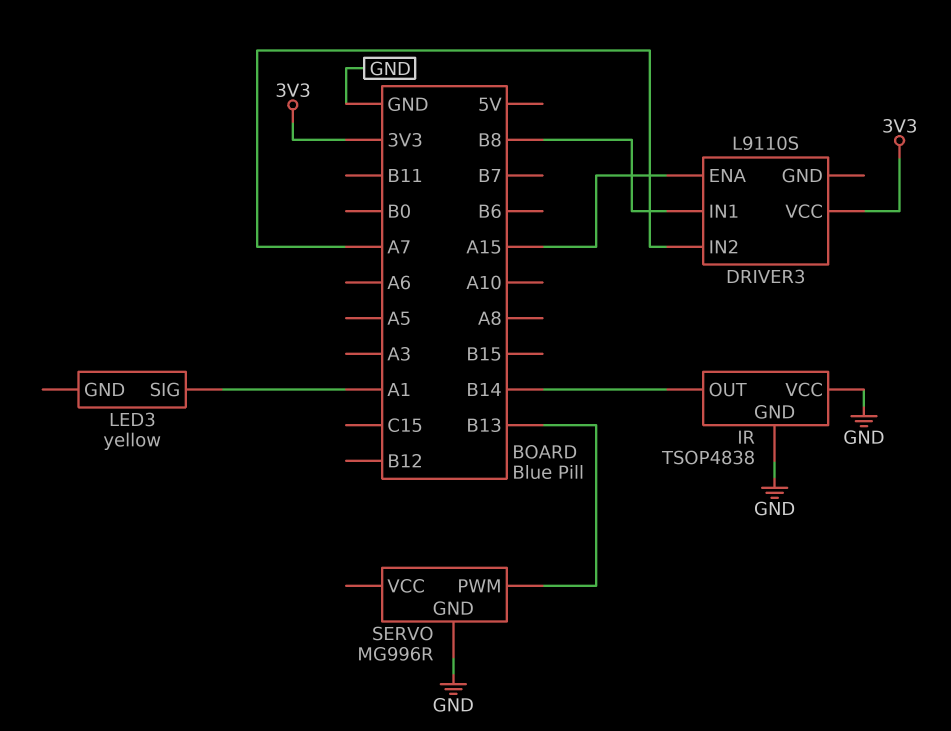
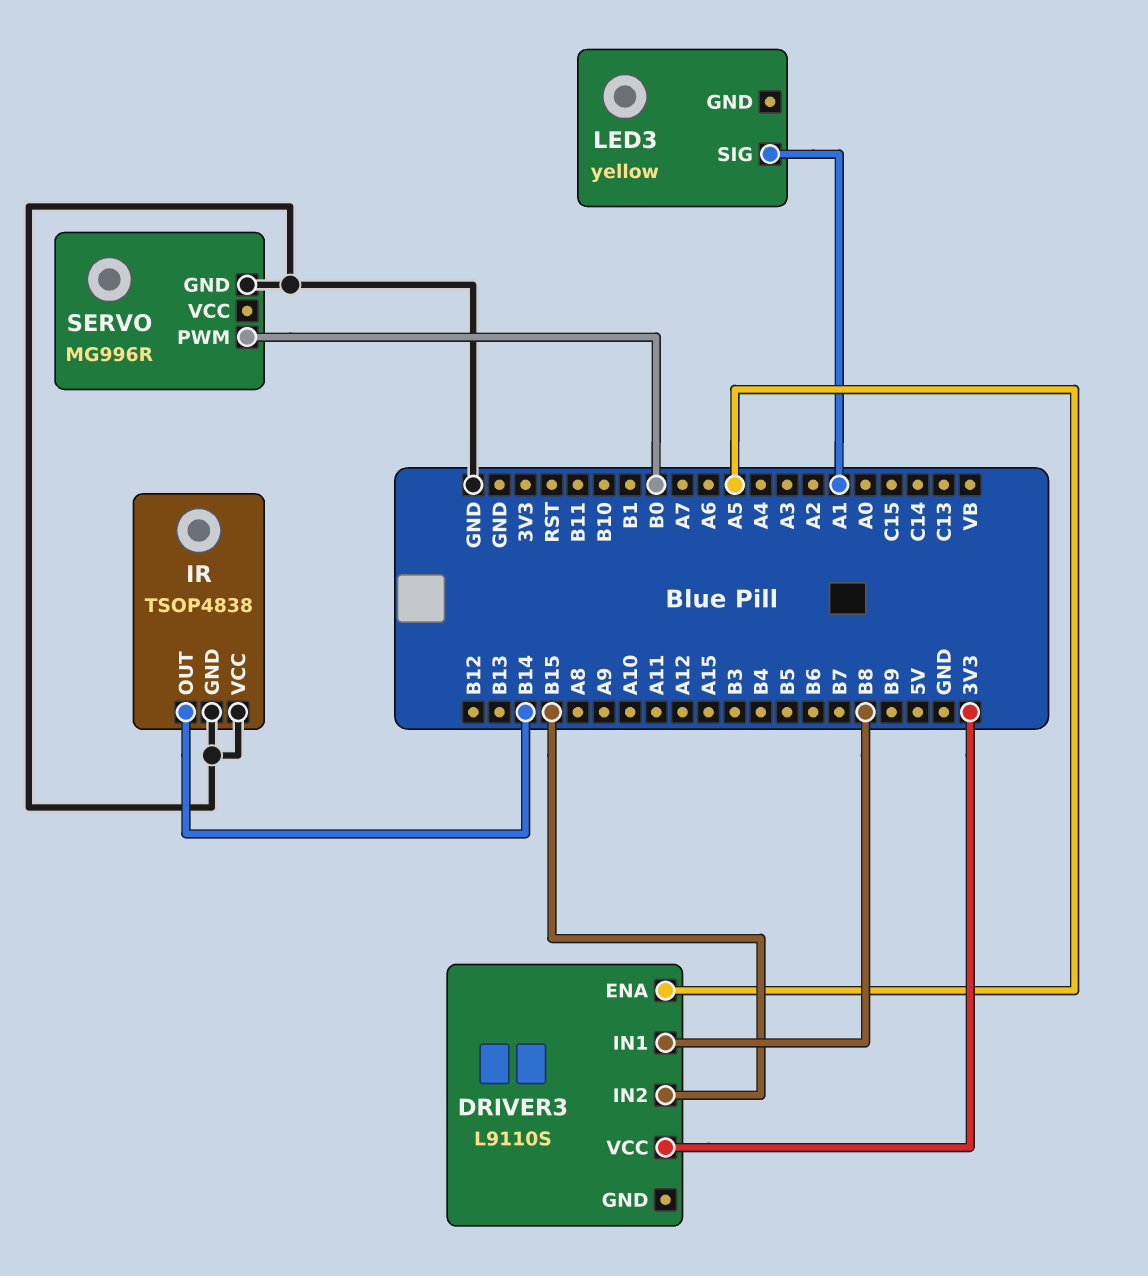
DRIVER3 pin ENA: A15 -> A5
DRIVER3 pin IN2: A7 -> B15
SERVO pin PWM: B13 -> B0

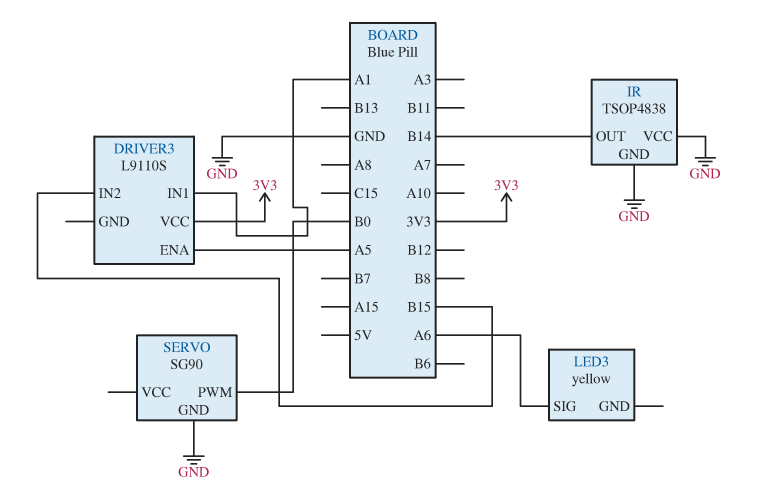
DRIVER3 pin IN1: B8 -> A1
LED3 pin SIG: A1 -> A6
SERVO: MG996R -> SG90

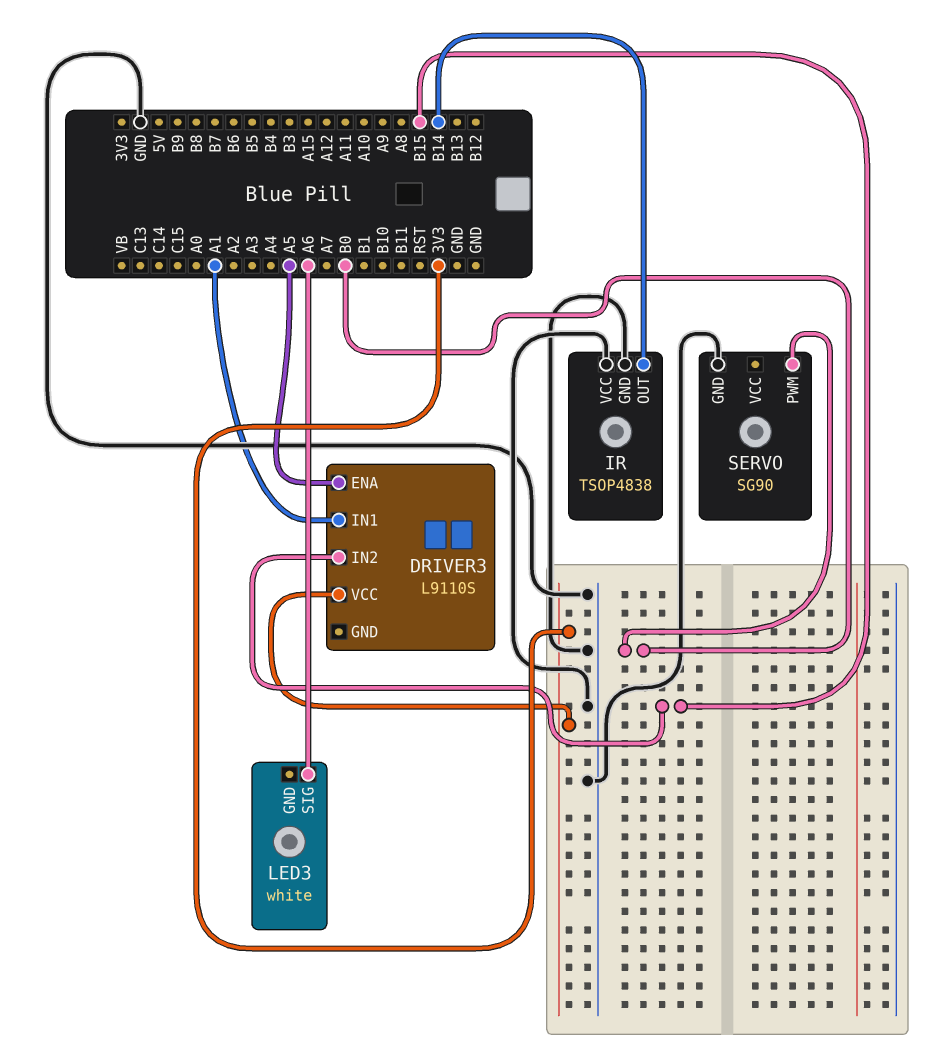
LED3: yellow -> white

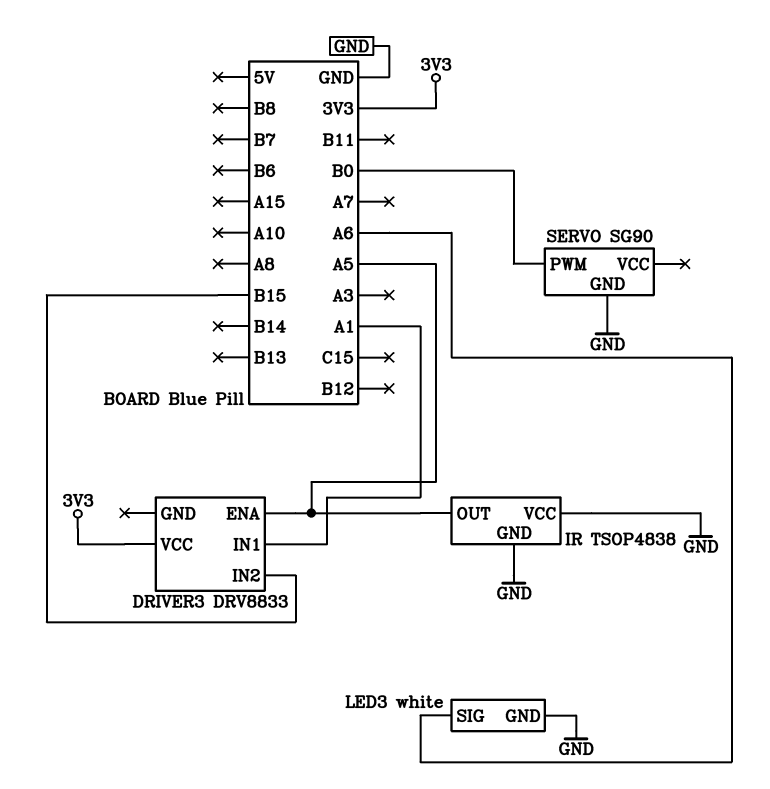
DRIVER3: L9110S -> DRV8833
IR pin OUT: B14 -> A5
LED3 pin GND: none -> GND

